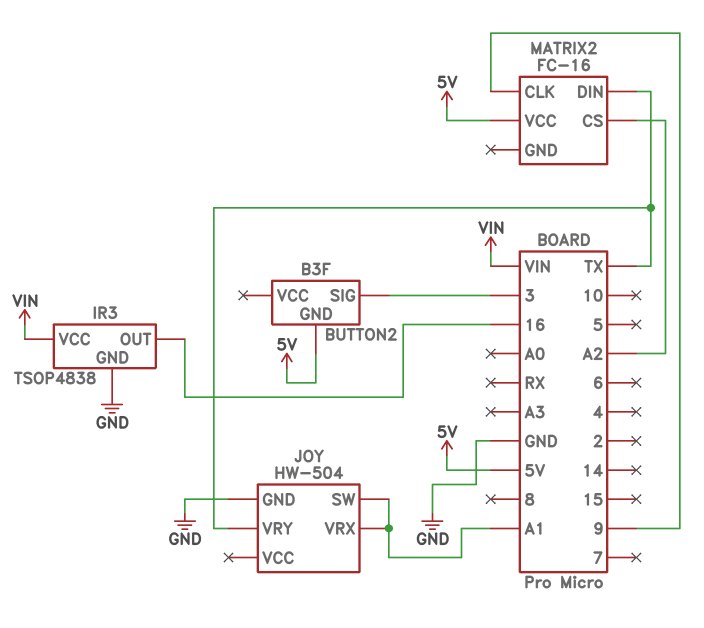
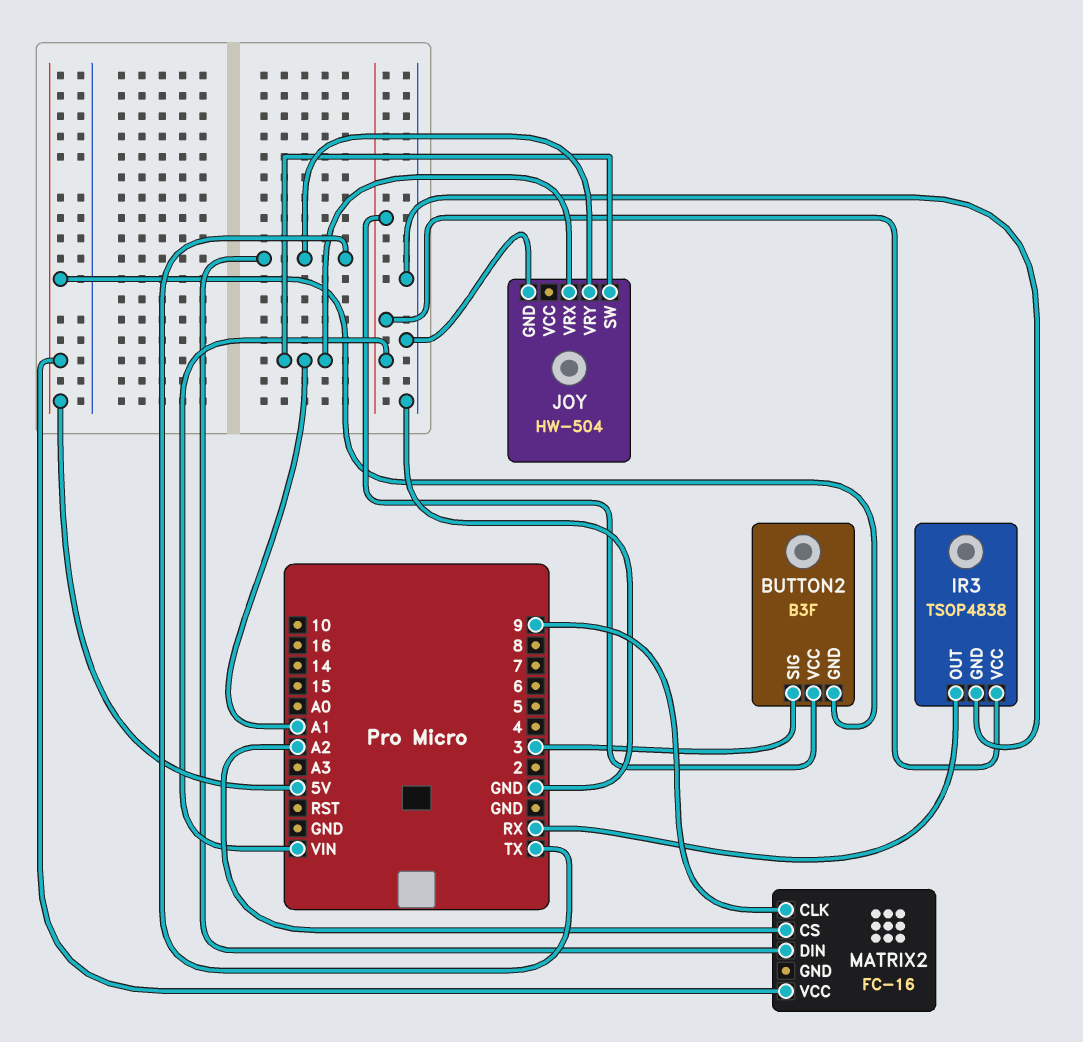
BUTTON2 pin VCC: none -> VIN
IR3 pin OUT: 16 -> RX

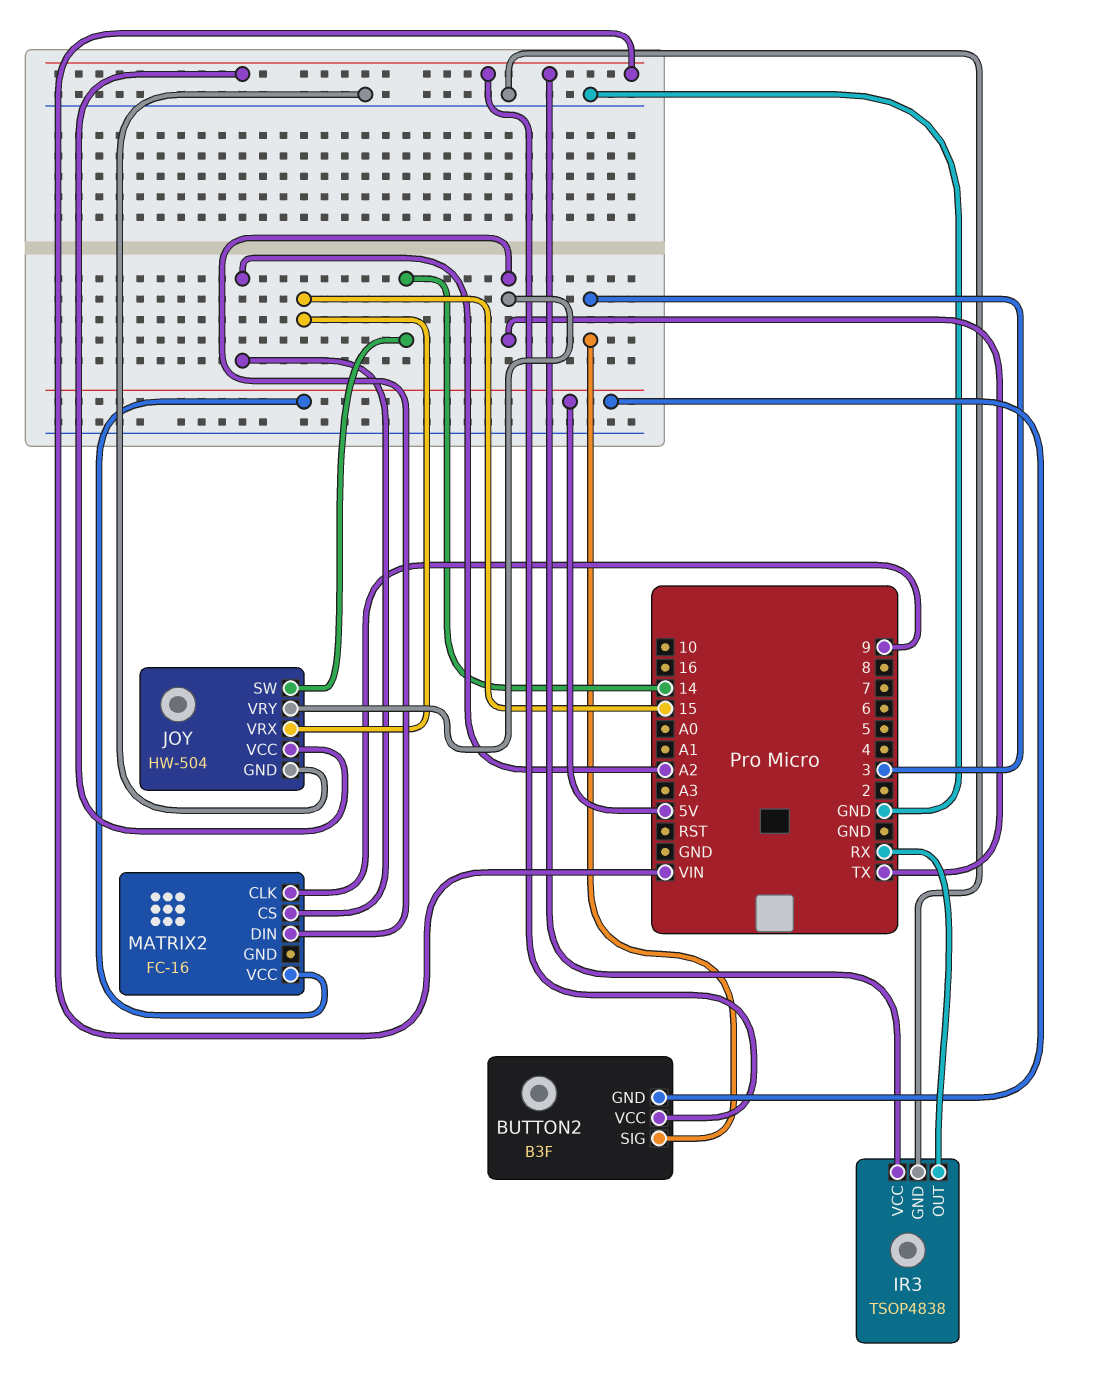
JOY pin SW: A1 -> 14
JOY pin VCC: none -> VIN
JOY pin VRX: A1 -> 15

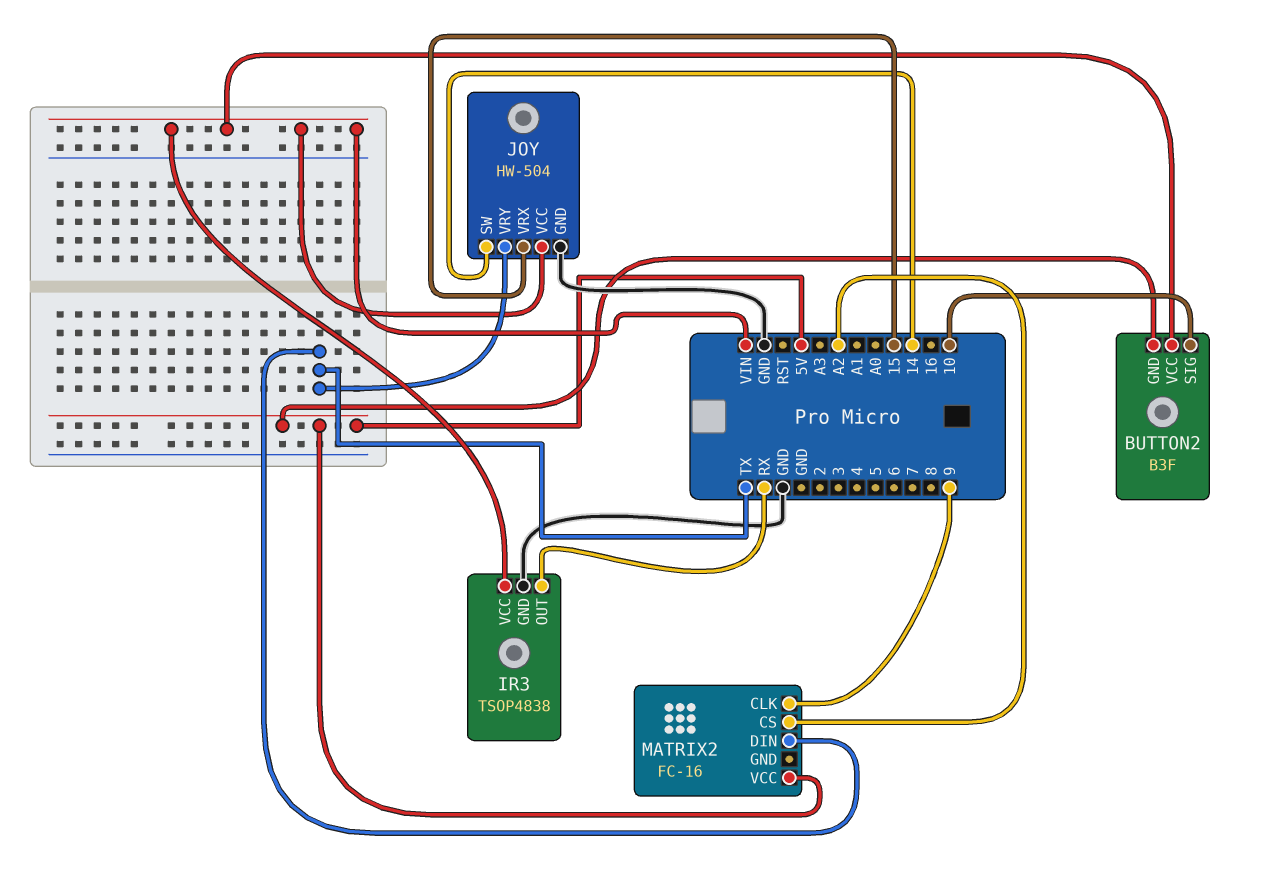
BUTTON2 pin SIG: 3 -> 10

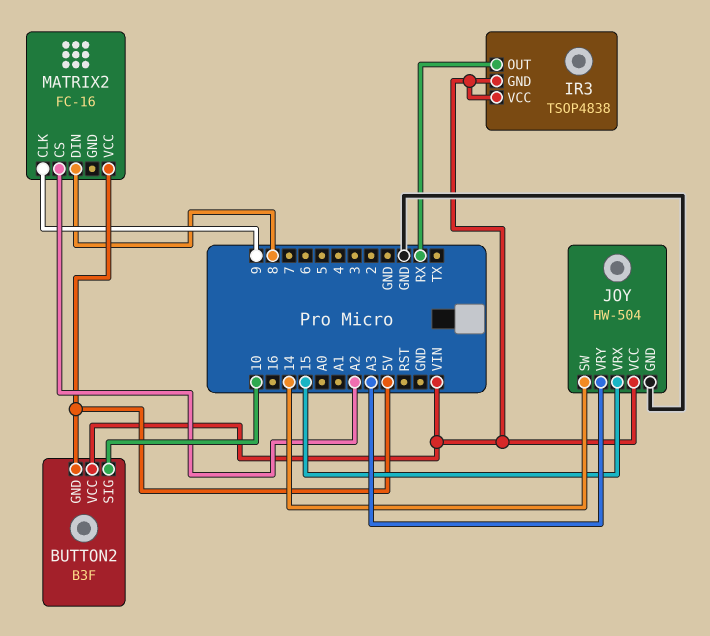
IR3 pin GND: GND -> VIN
JOY pin VRY: TX -> A3
MATRIX2 pin DIN: TX -> 8

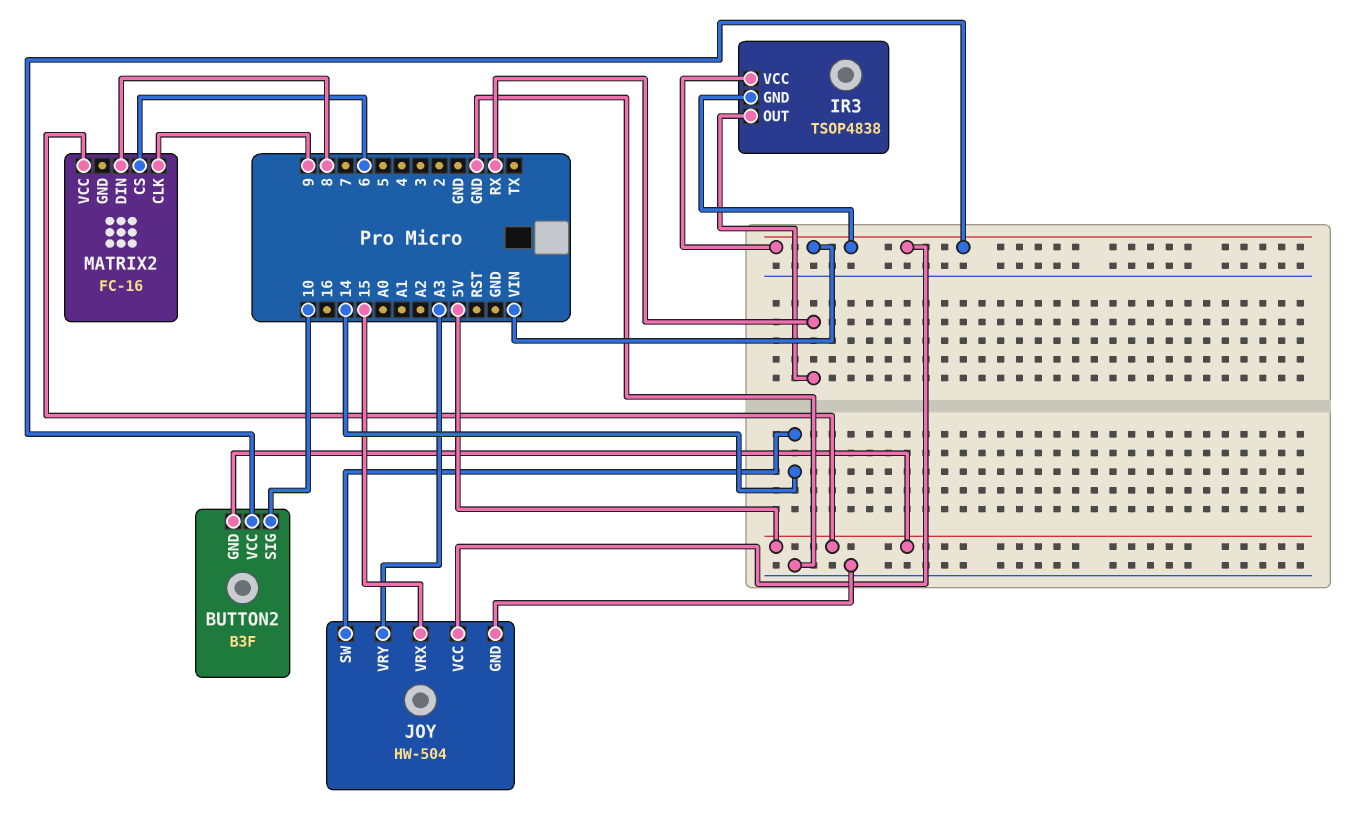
MATRIX2 pin CS: A2 -> 6

